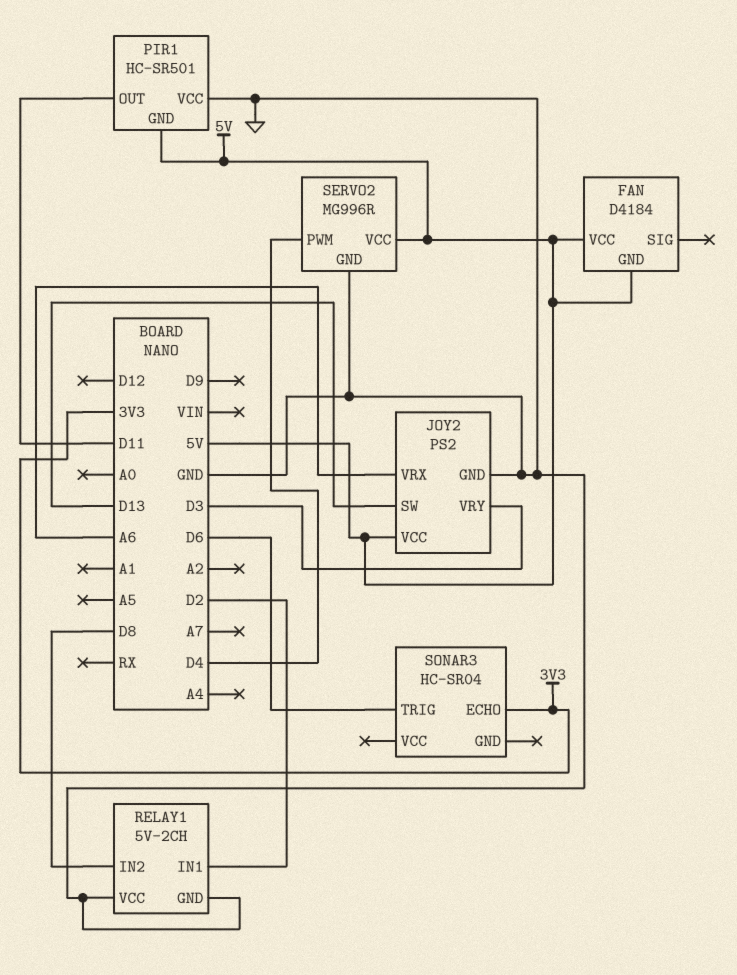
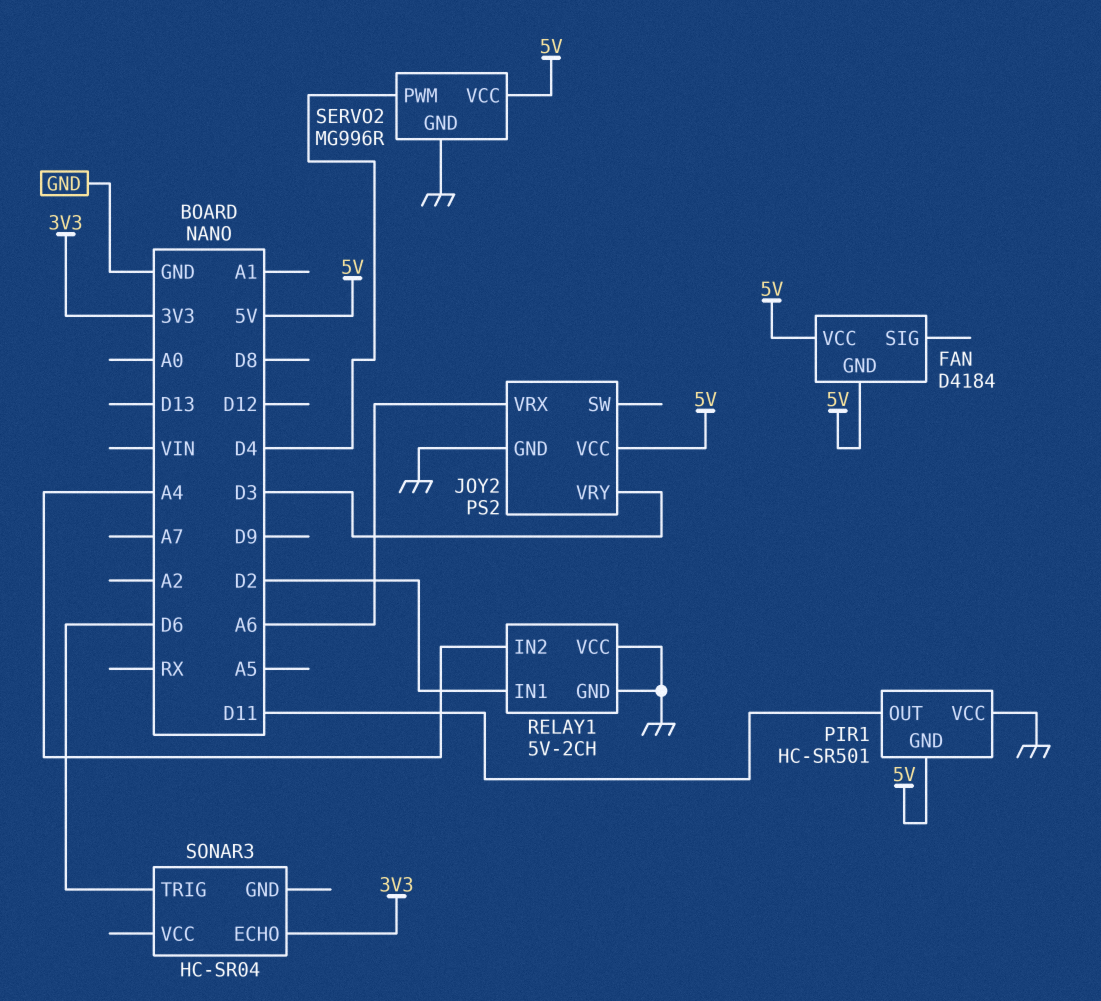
JOY2 pin SW: D13 -> none
RELAY1 pin IN2: D8 -> A4

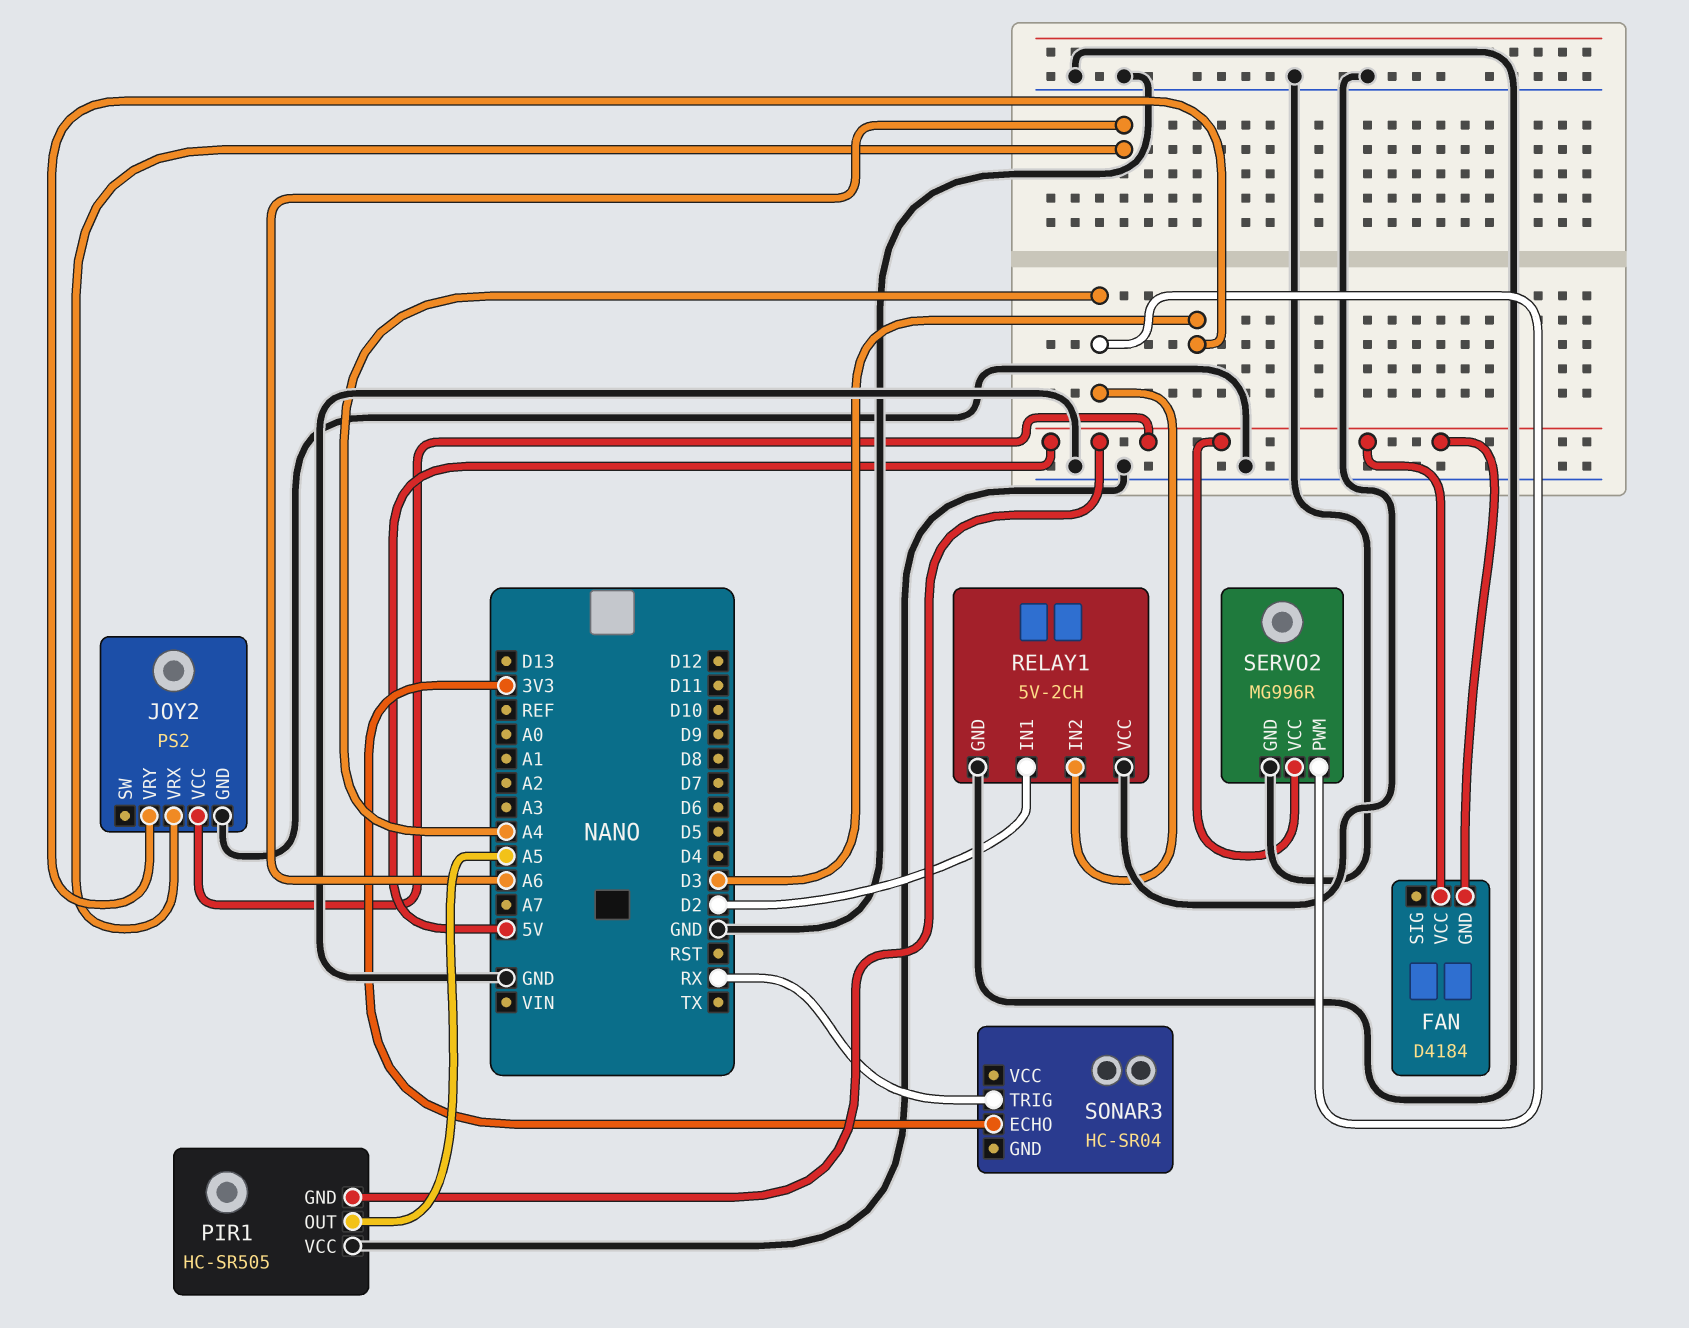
PIR1: HC-SR501 -> HC-SR505
PIR1 pin OUT: D11 -> A5
SERVO2 pin PWM: D4 -> A4
SONAR3 pin TRIG: D6 -> RX

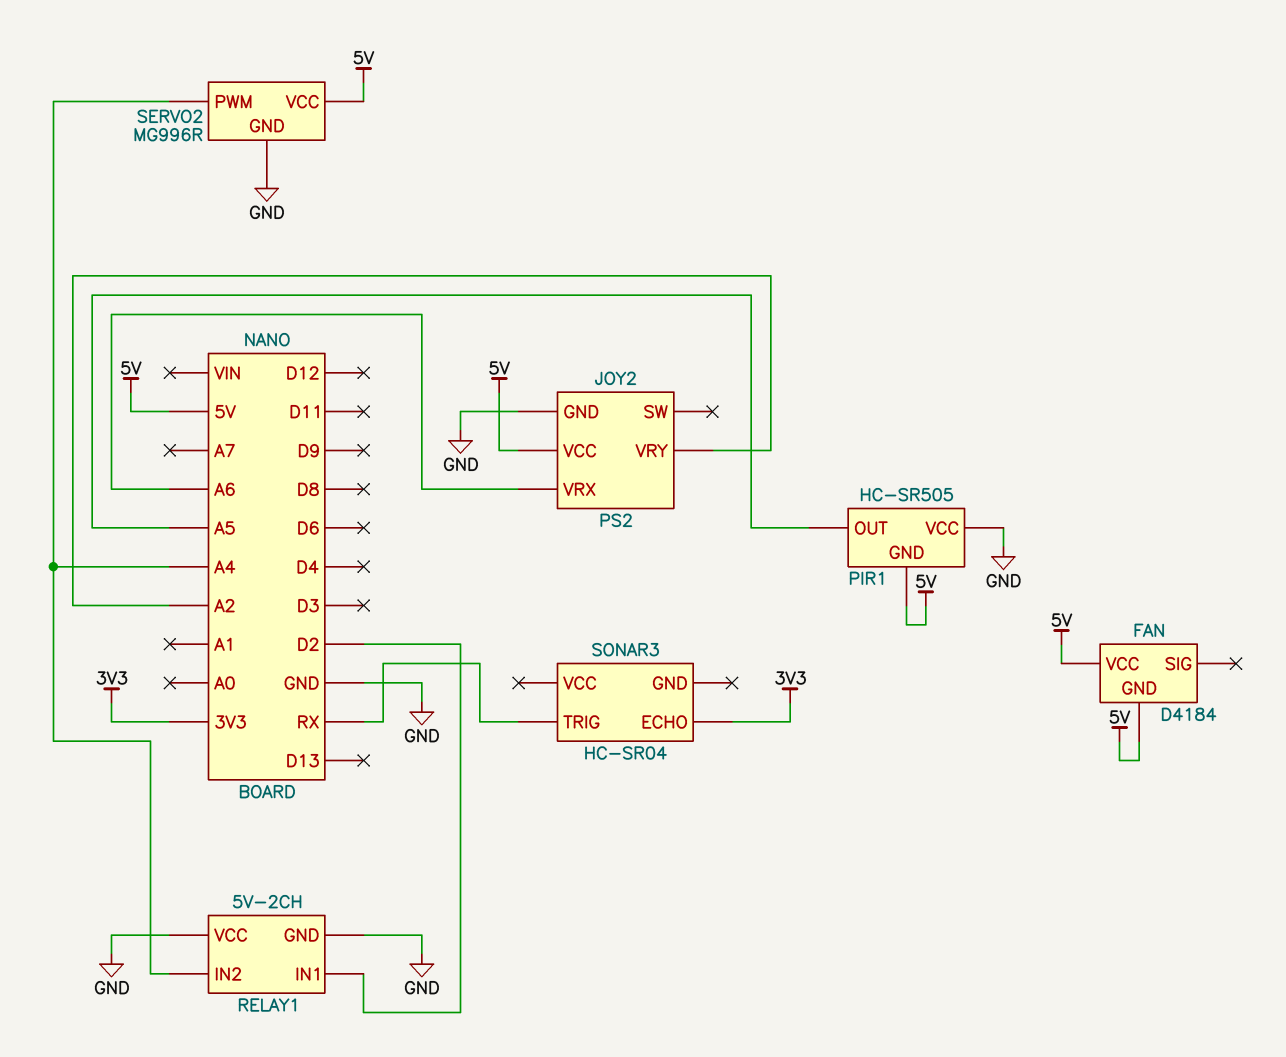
JOY2 pin VRY: D3 -> A2

